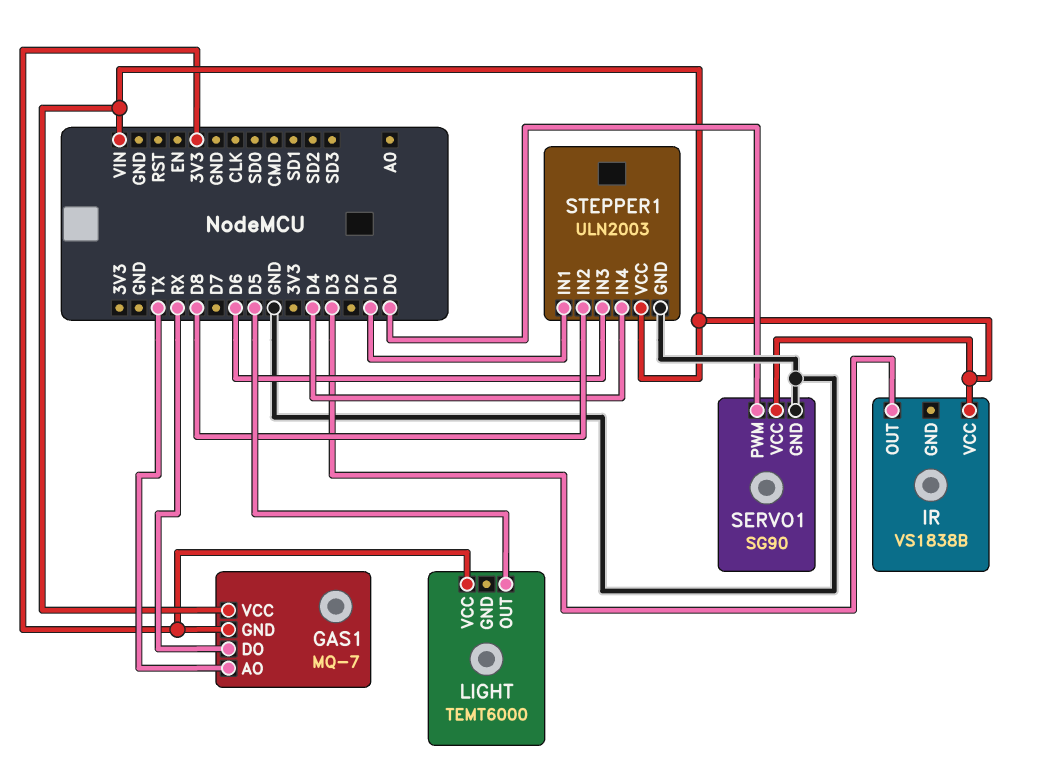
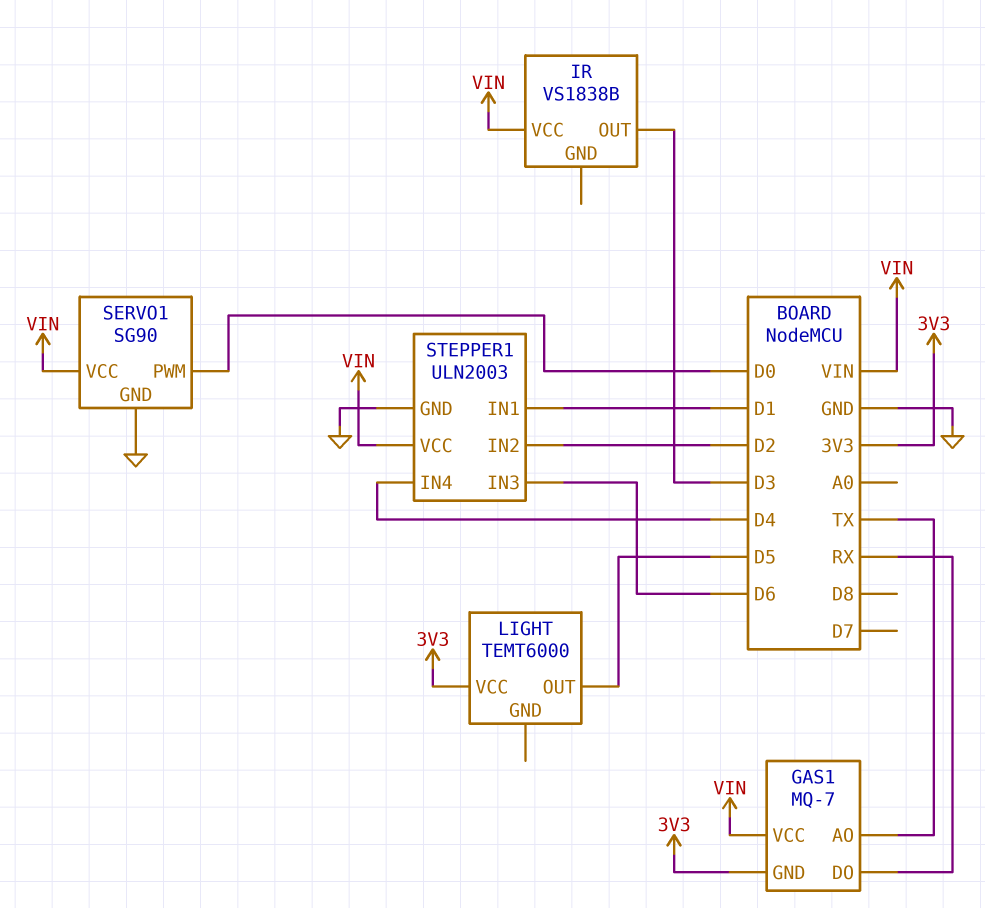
STEPPER1 pin IN2: D8 -> D2

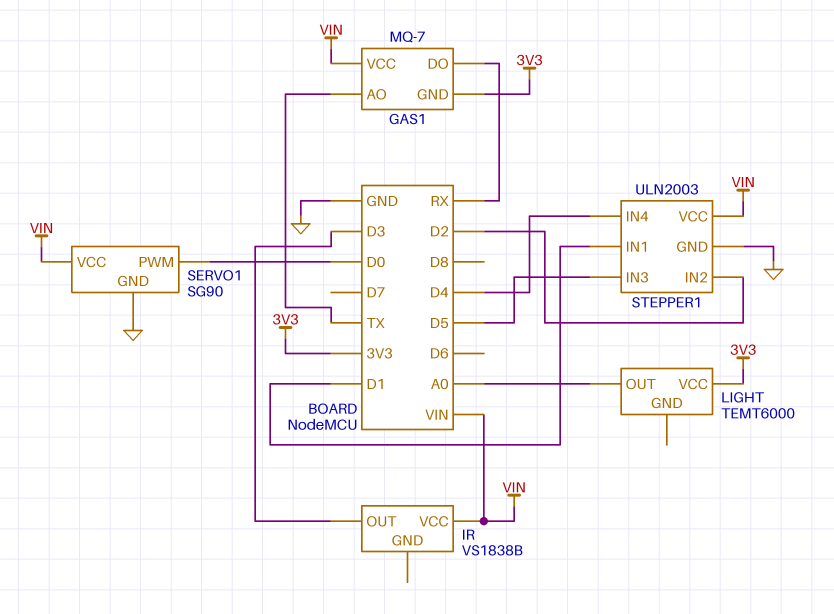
LIGHT pin OUT: D5 -> A0
STEPPER1 pin IN3: D6 -> D5

